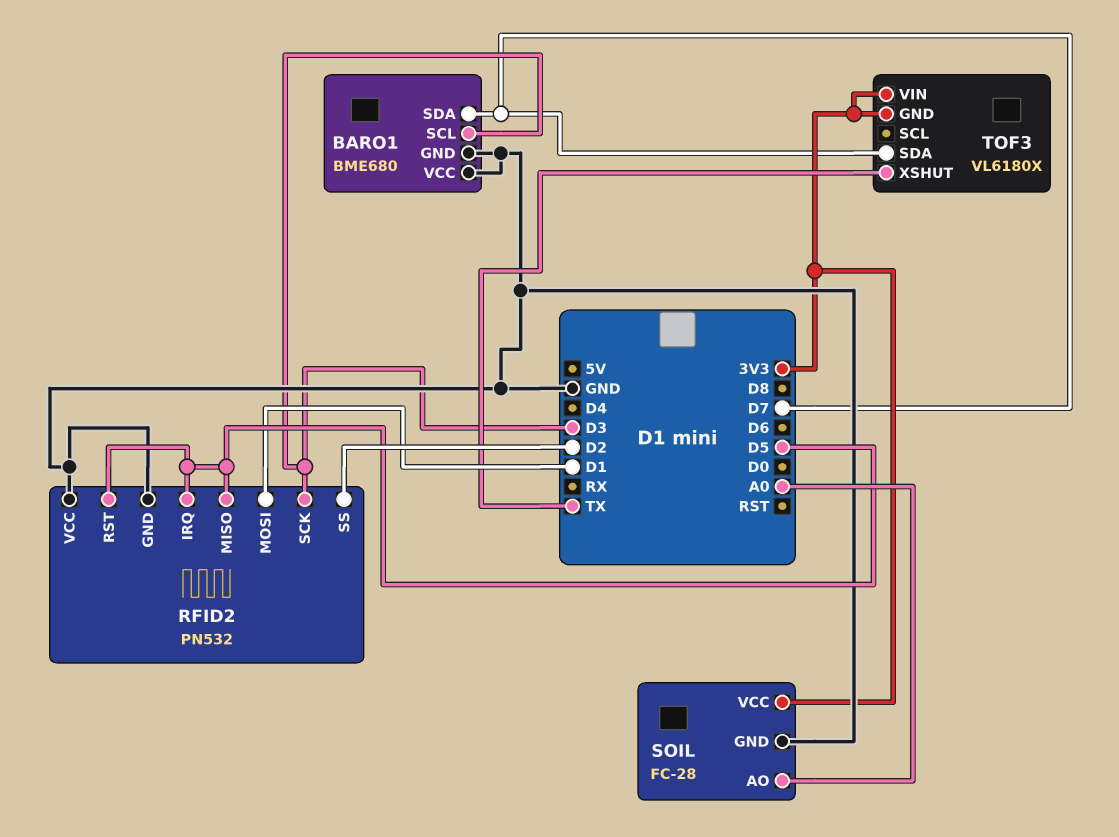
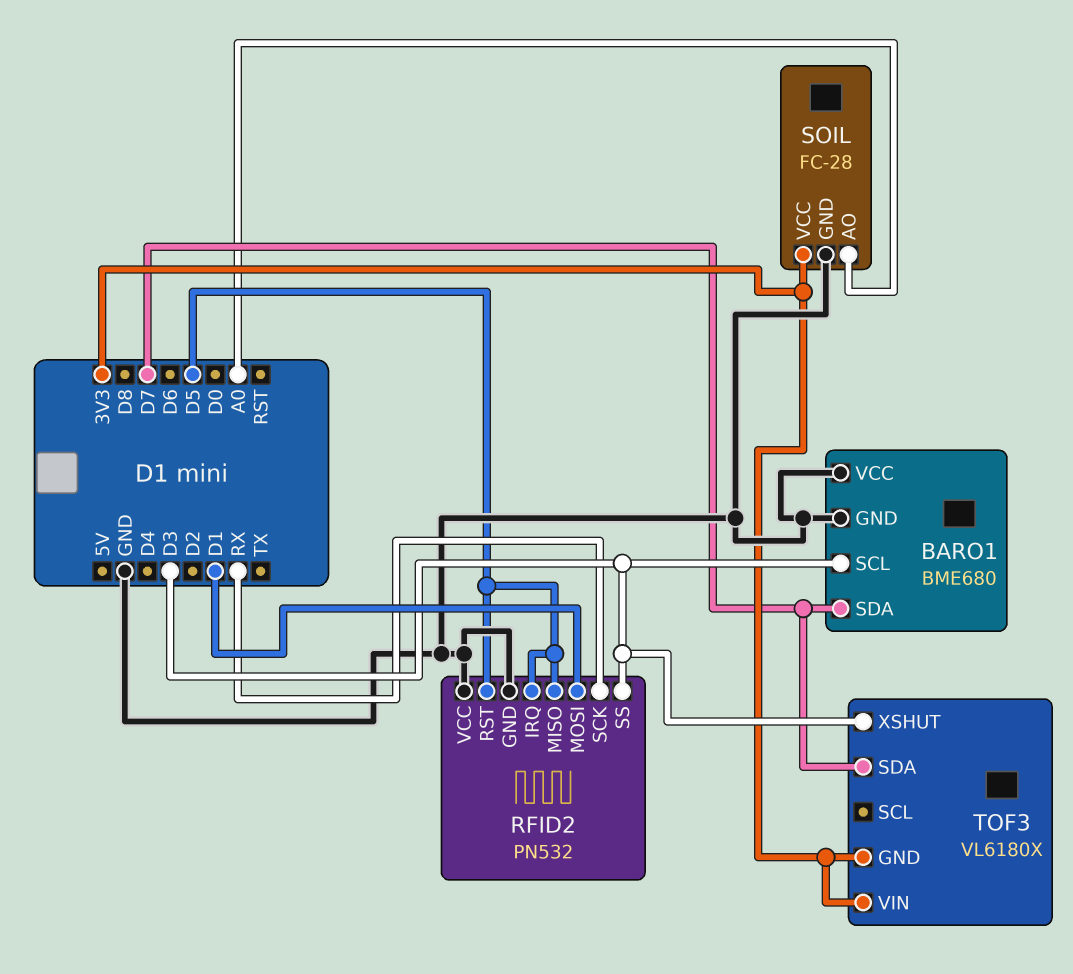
RFID2 pin SCK: D3 -> RX
RFID2 pin SS: D2 -> D3
TOF3 pin XSHUT: TX -> D3

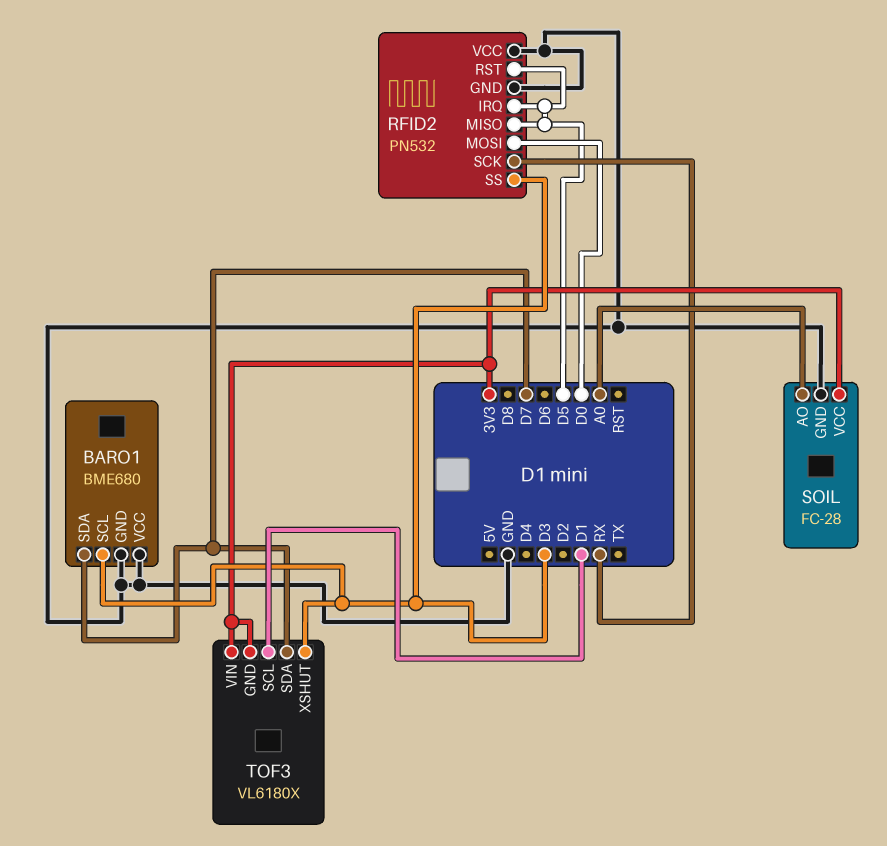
RFID2 pin MOSI: D1 -> D0
TOF3 pin SCL: none -> D1

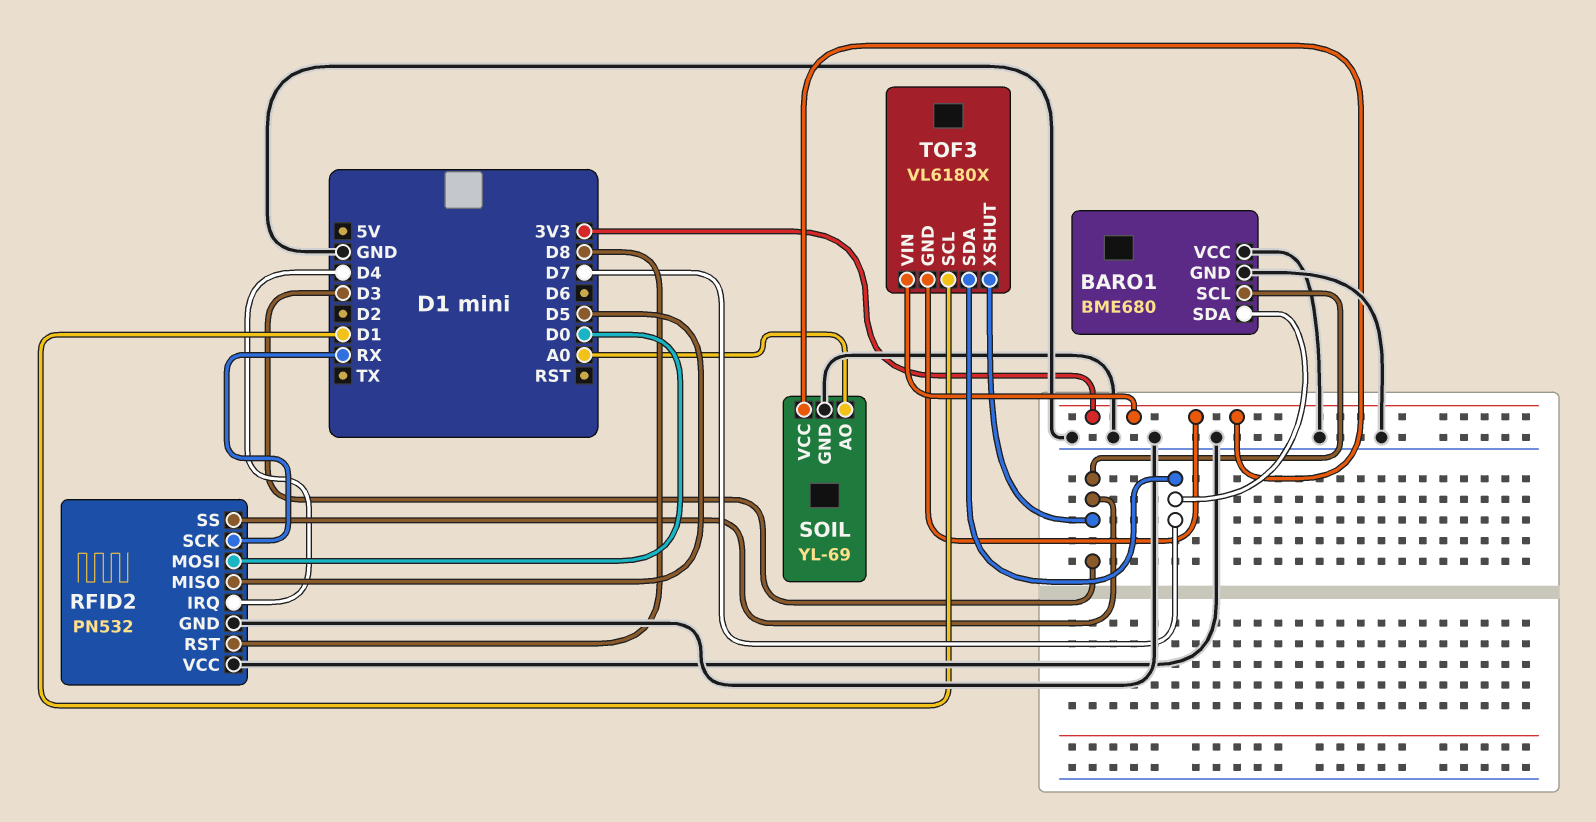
RFID2 pin IRQ: D5 -> D4
RFID2 pin RST: D5 -> D8
SOIL: FC-28 -> YL-69

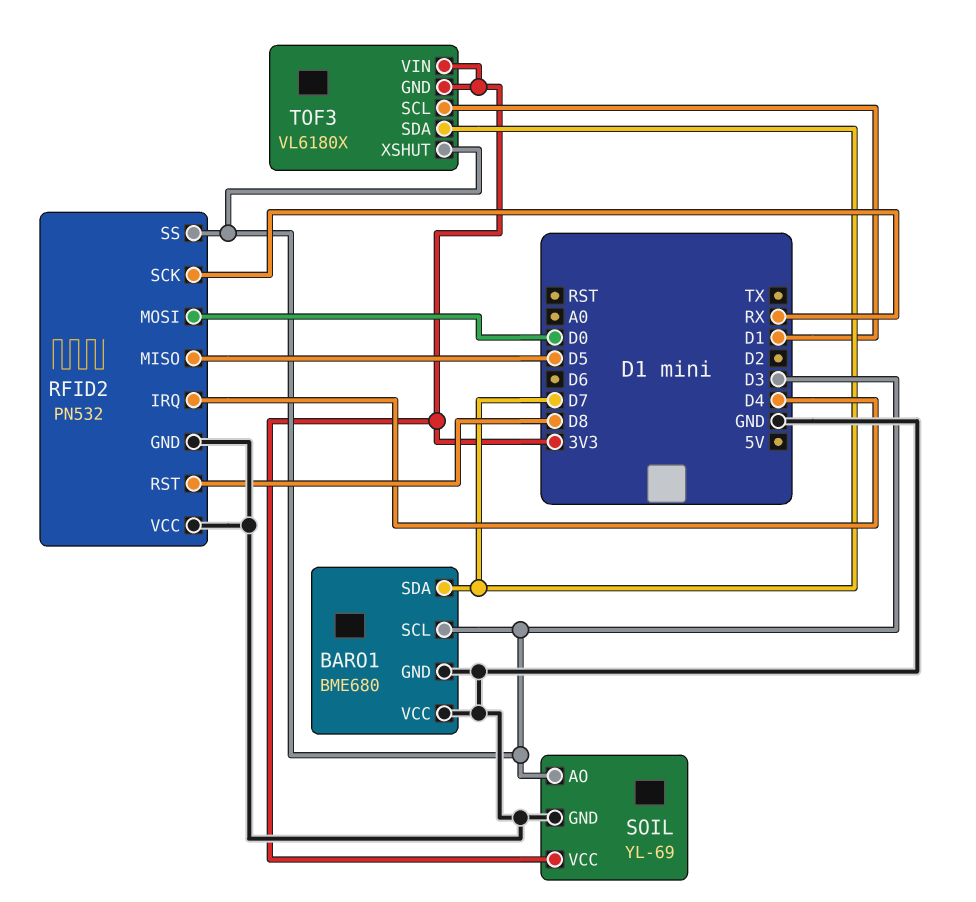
SOIL pin AO: A0 -> D3

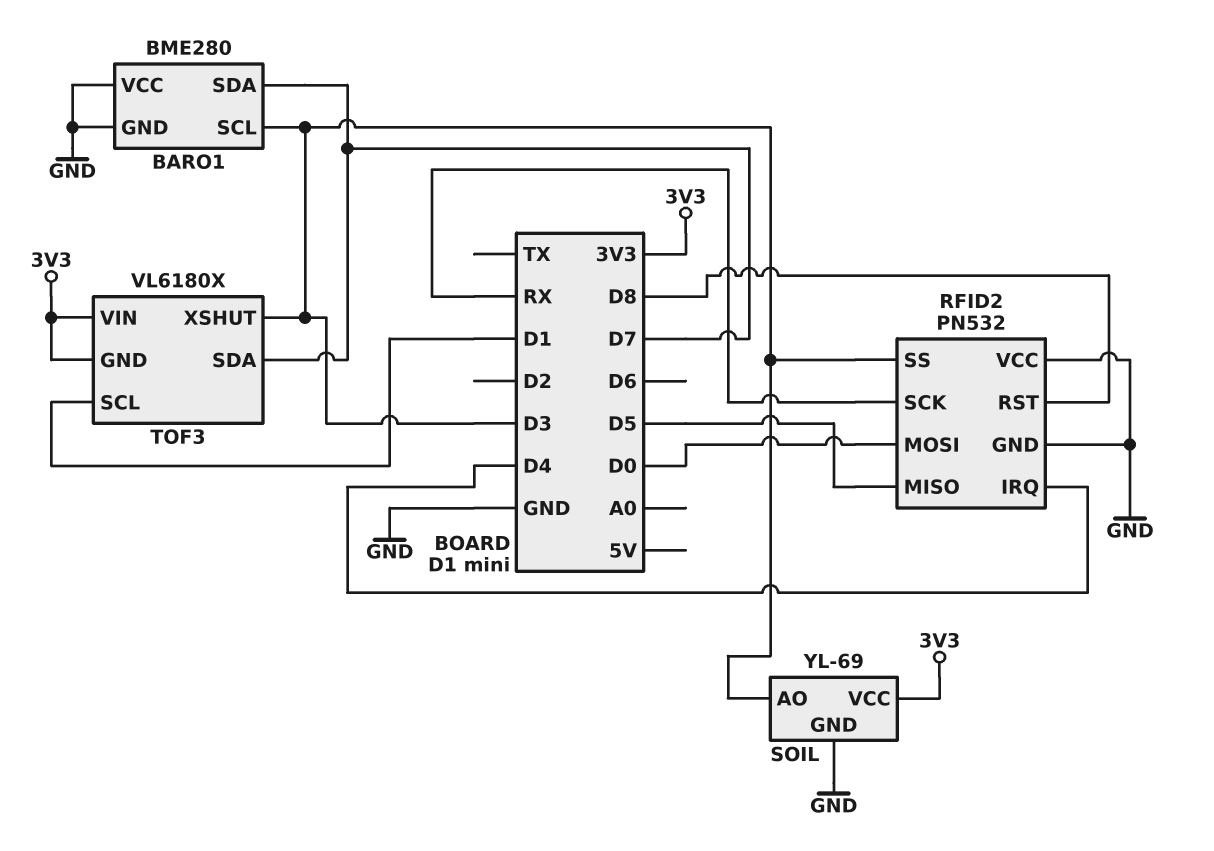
BARO1: BME680 -> BME280

